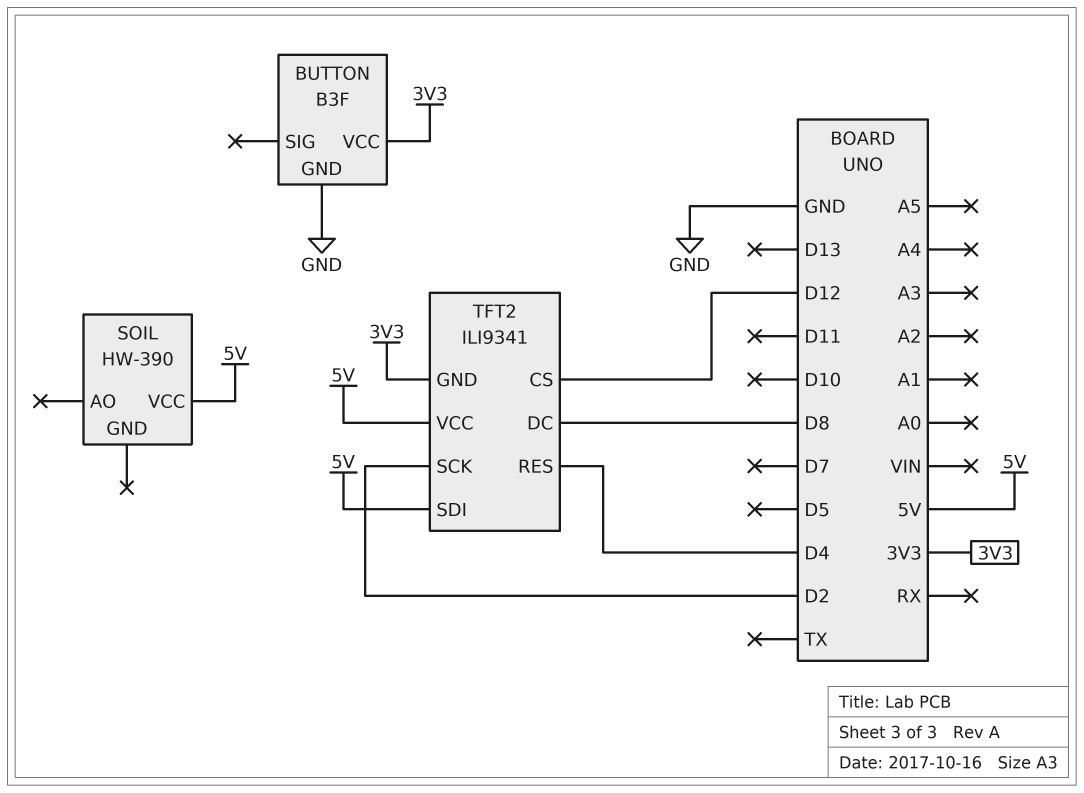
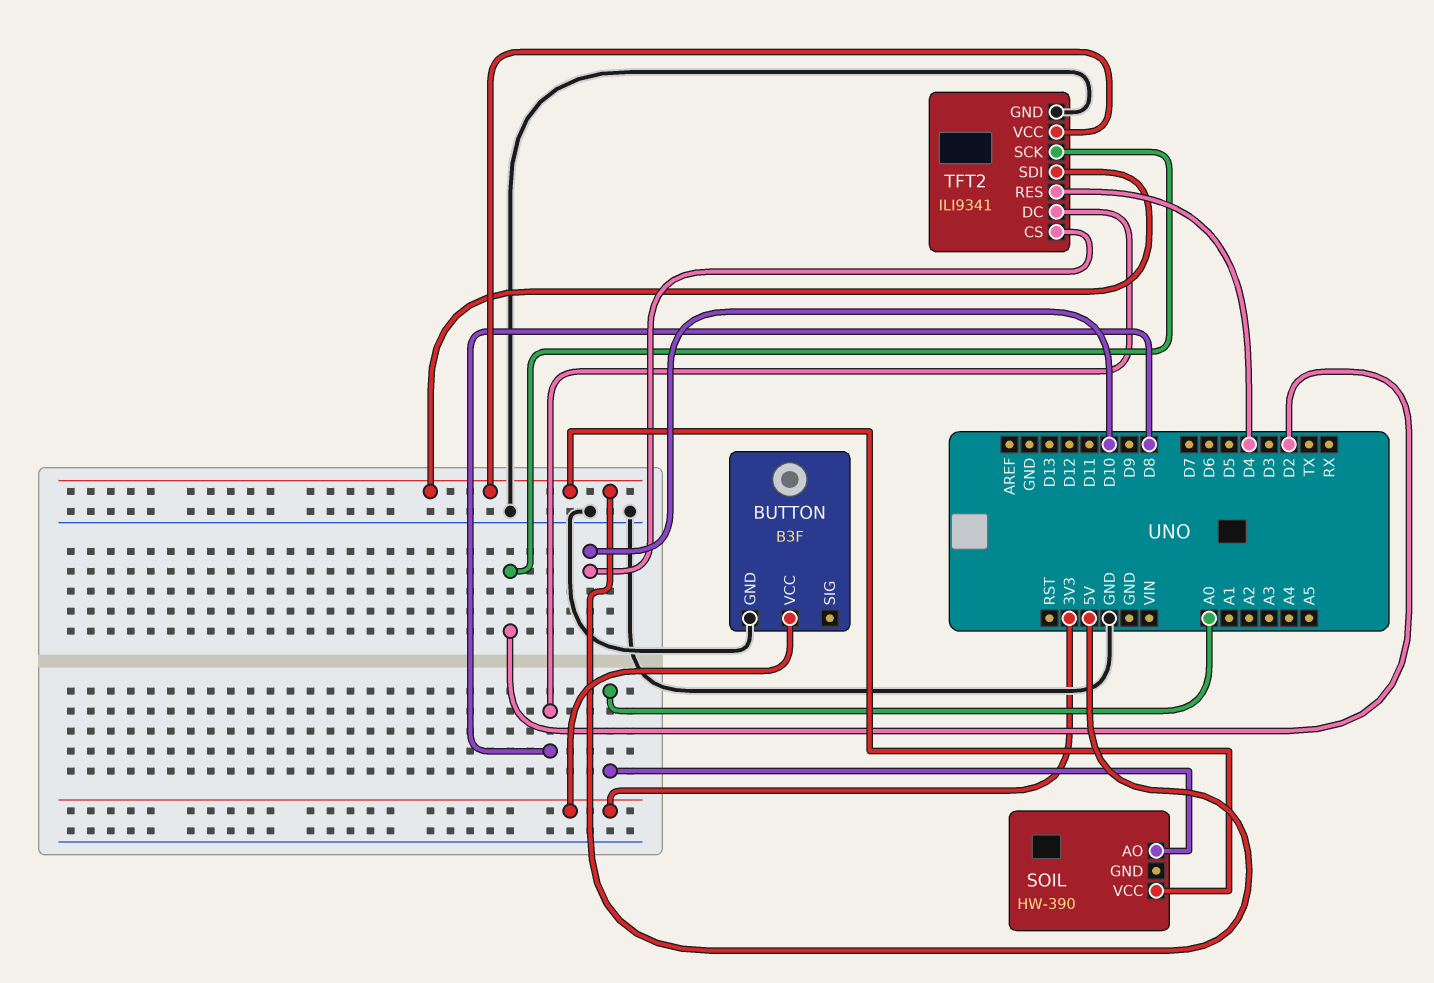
SOIL pin AO: none -> A0
TFT2 pin CS: D12 -> D10
TFT2 pin GND: 3V3 -> GND

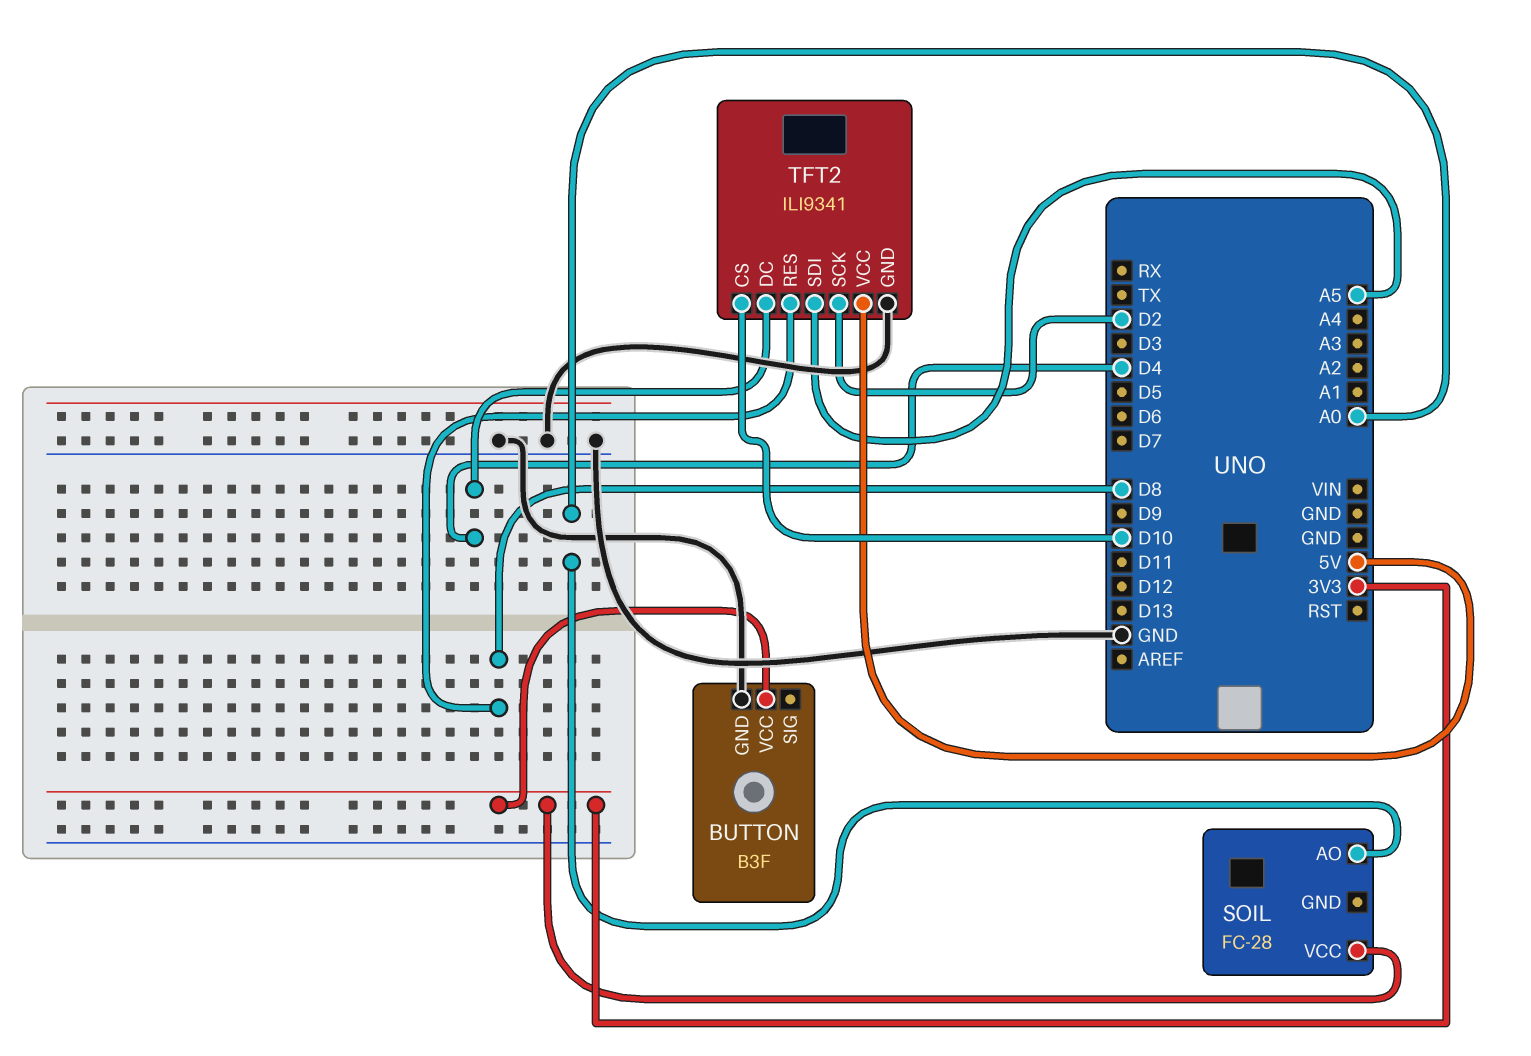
SOIL: HW-390 -> FC-28
SOIL pin VCC: 5V -> 3V3
TFT2 pin DC: D8 -> D4
TFT2 pin RES: D4 -> D8
TFT2 pin SDI: 5V -> A5

